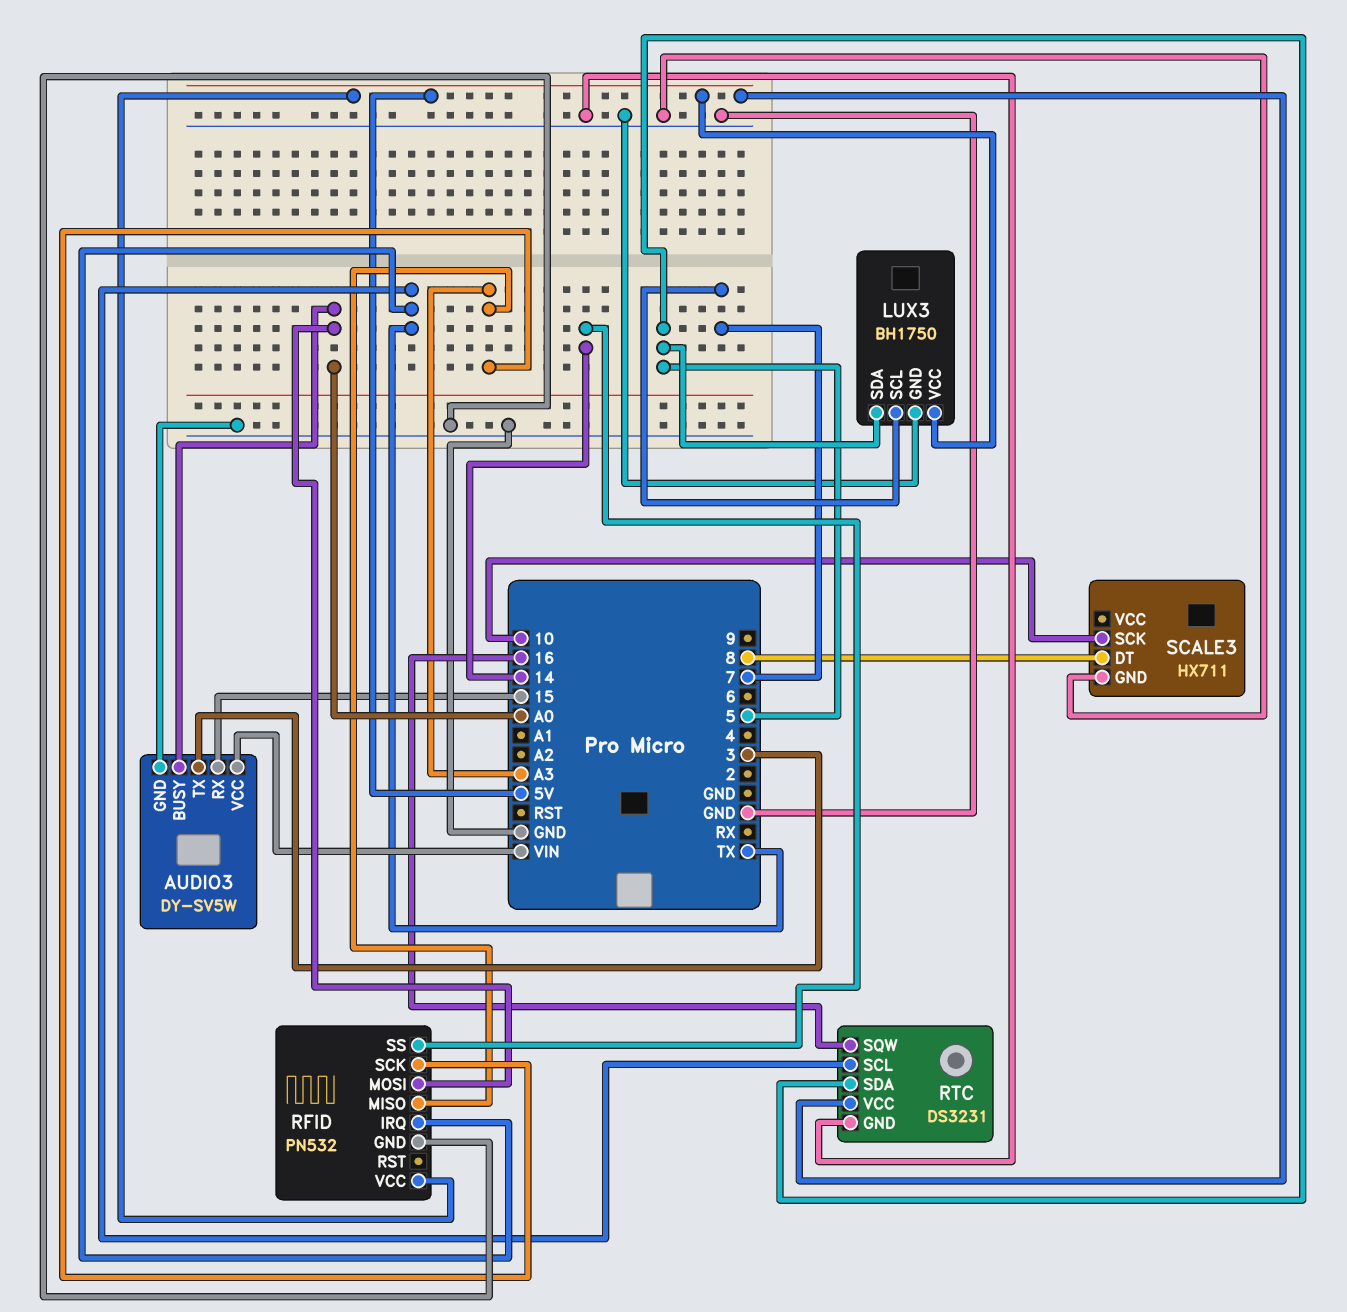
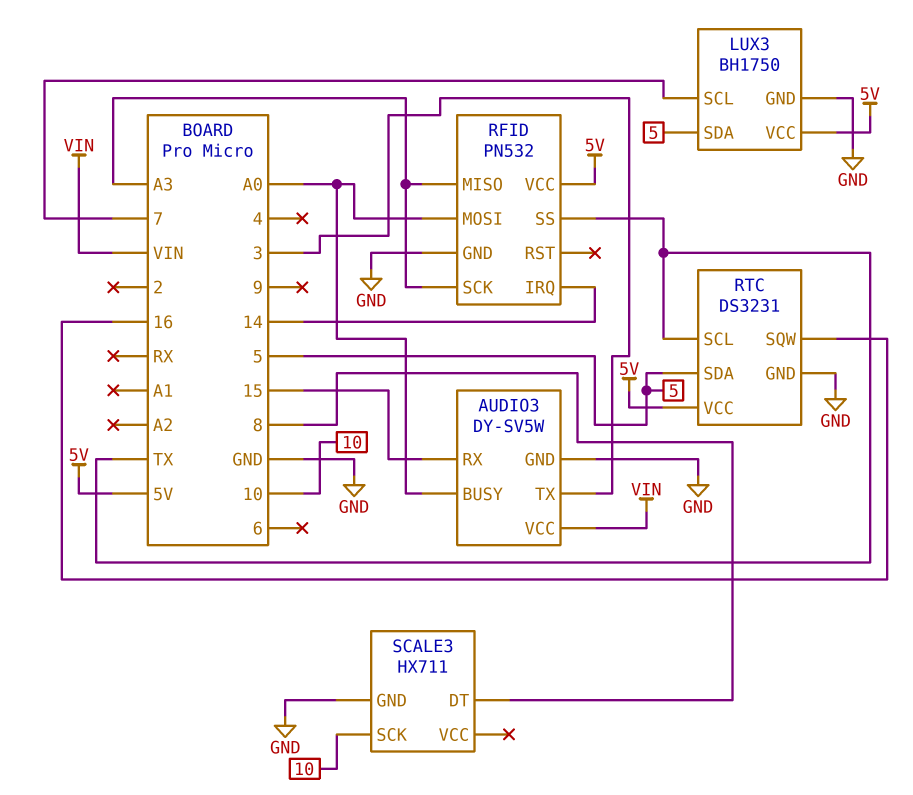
RFID pin IRQ: TX -> 14
RFID pin SS: 14 -> TX

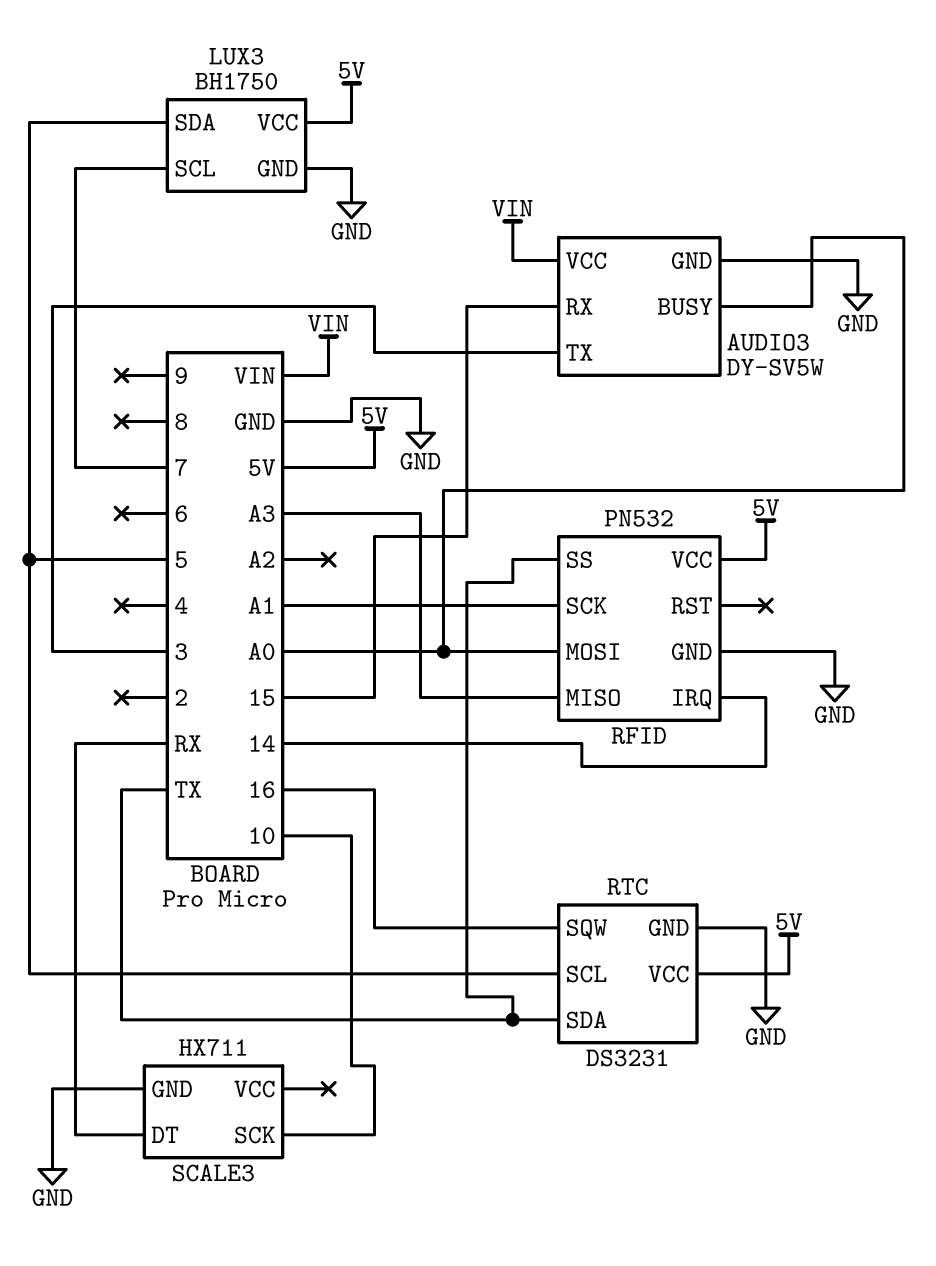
RFID pin SCK: A3 -> A1
RTC pin SCL: TX -> 5
RTC pin SDA: 5 -> TX
SCALE3 pin DT: 8 -> RX

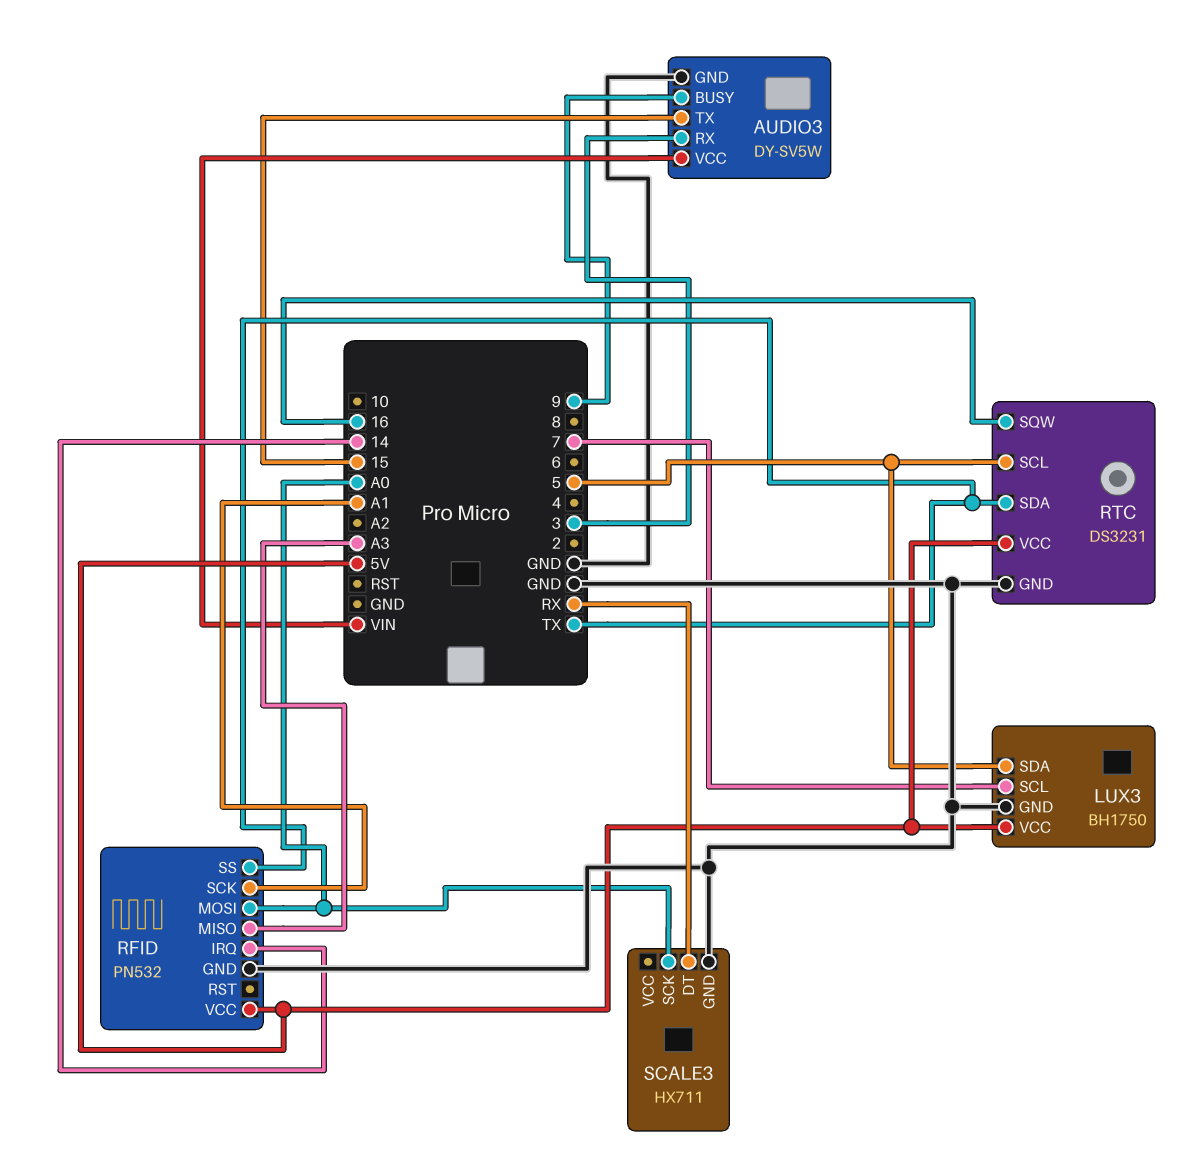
AUDIO3 pin BUSY: A0 -> 9
AUDIO3 pin RX: 15 -> 3
AUDIO3 pin TX: 3 -> 15
SCALE3 pin SCK: 10 -> A0

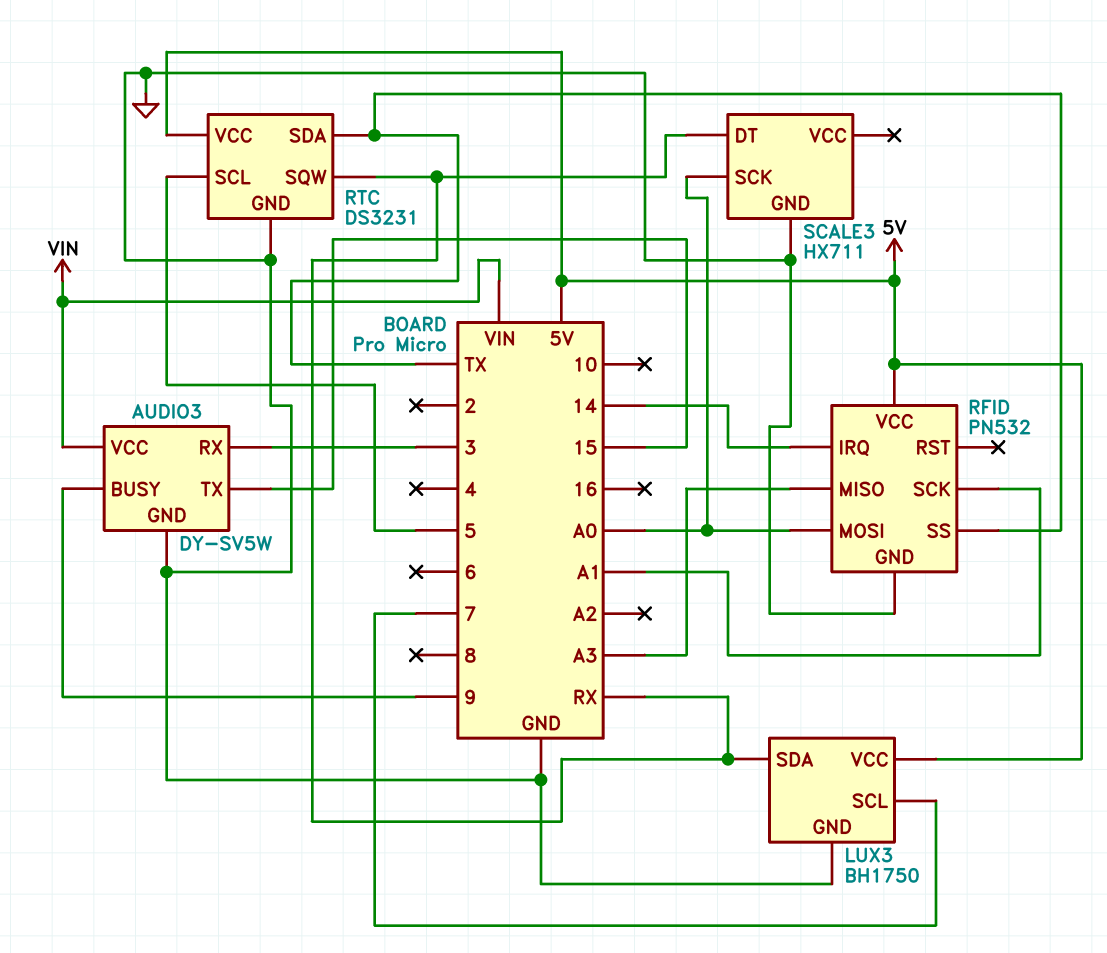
LUX3 pin SDA: 5 -> RX
RTC pin SQW: 16 -> RX

